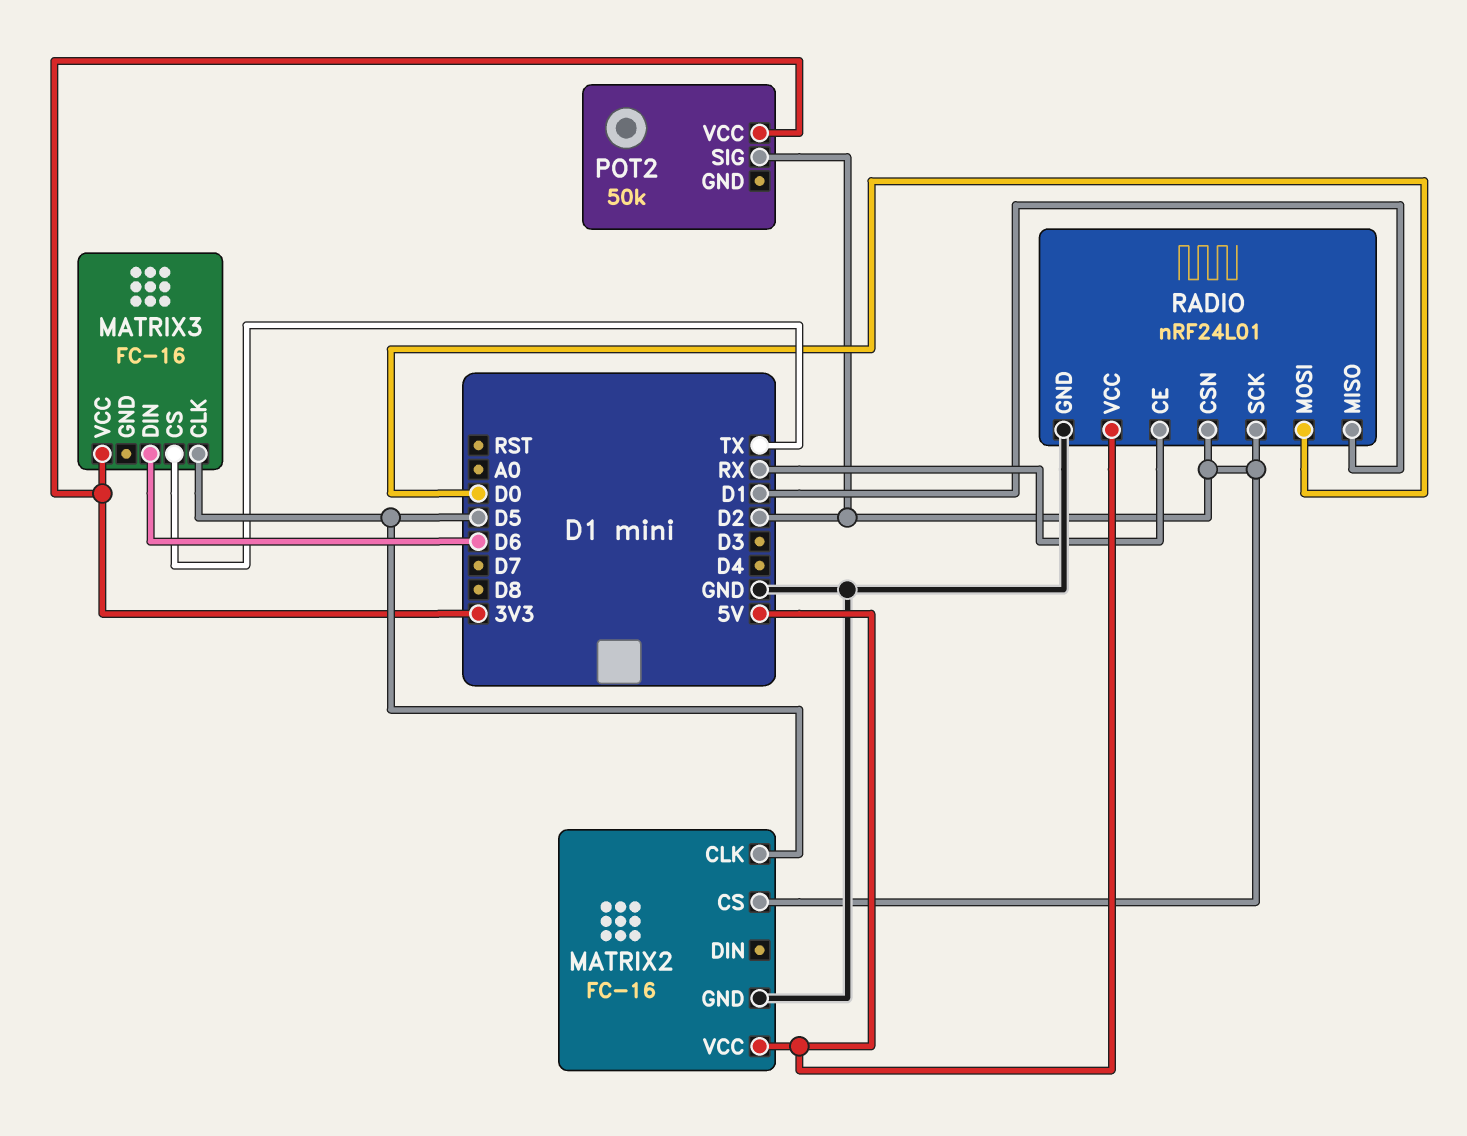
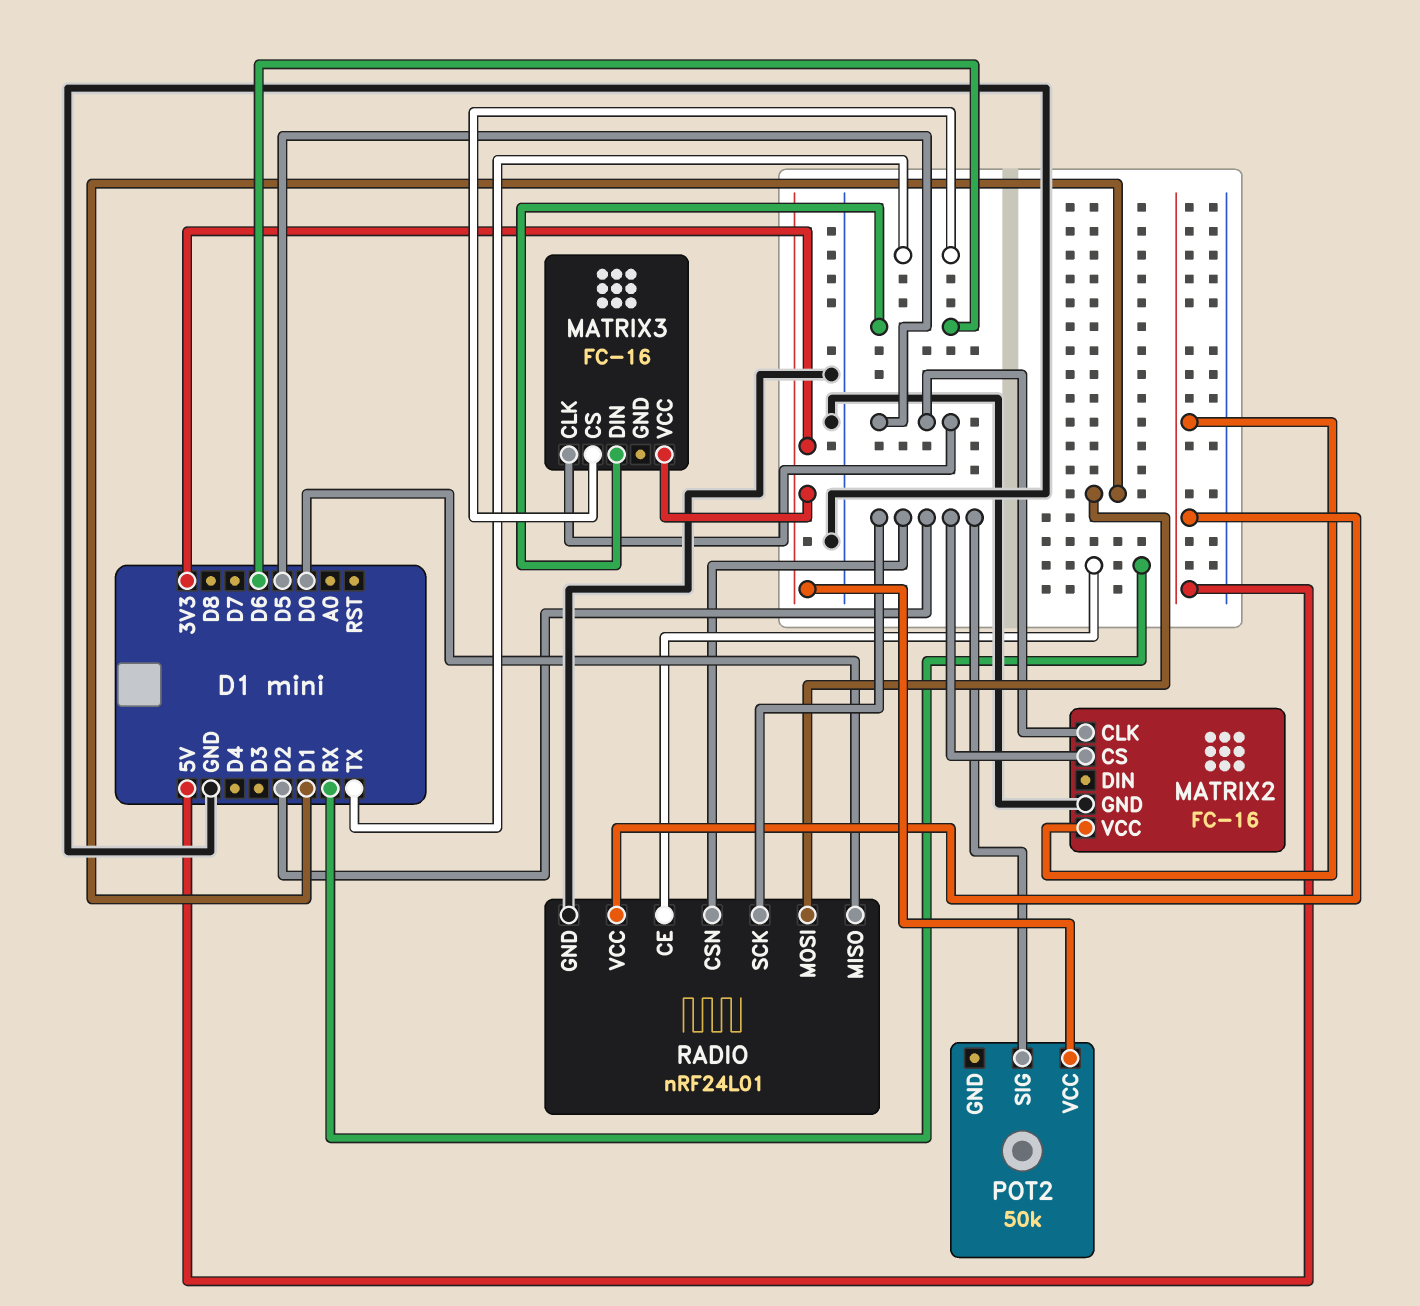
RADIO pin MISO: D1 -> D0
RADIO pin MOSI: D0 -> D1

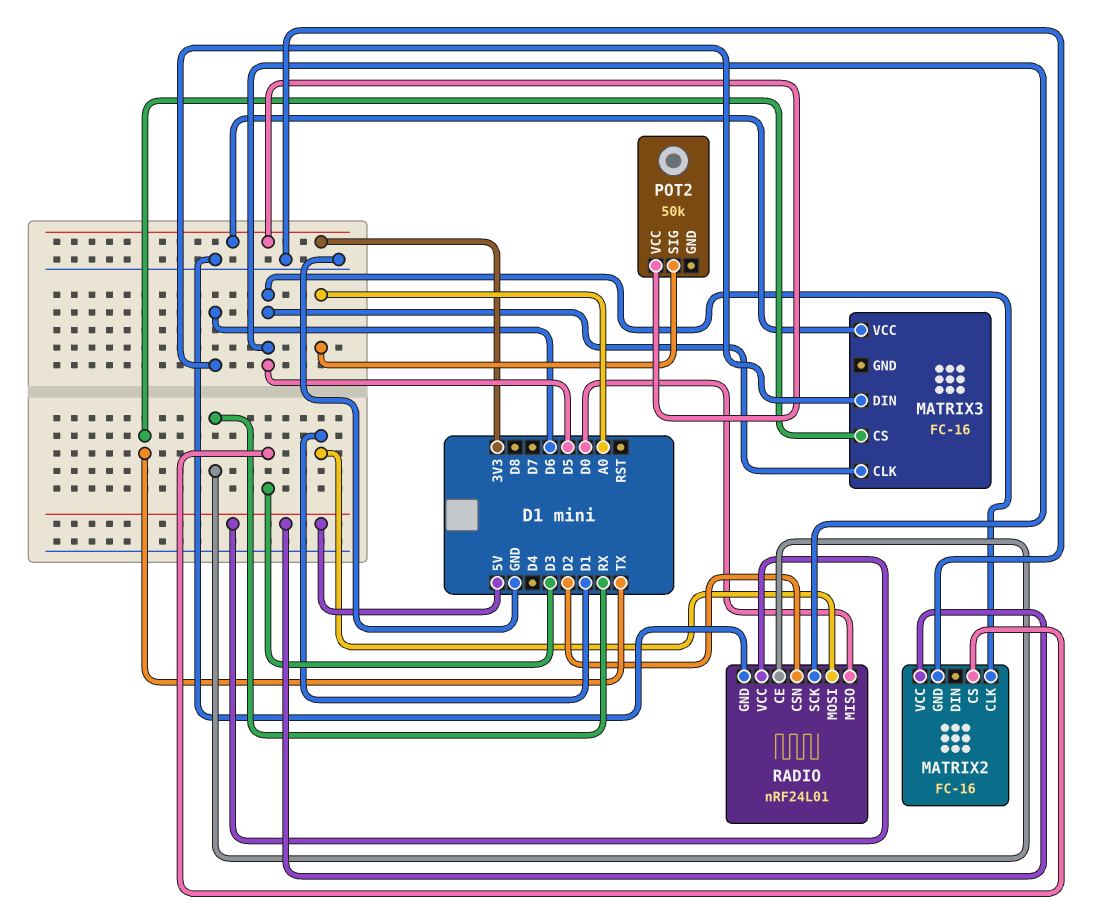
MATRIX2 pin CS: D2 -> D3
POT2 pin SIG: D2 -> A0
RADIO pin SCK: D2 -> D5

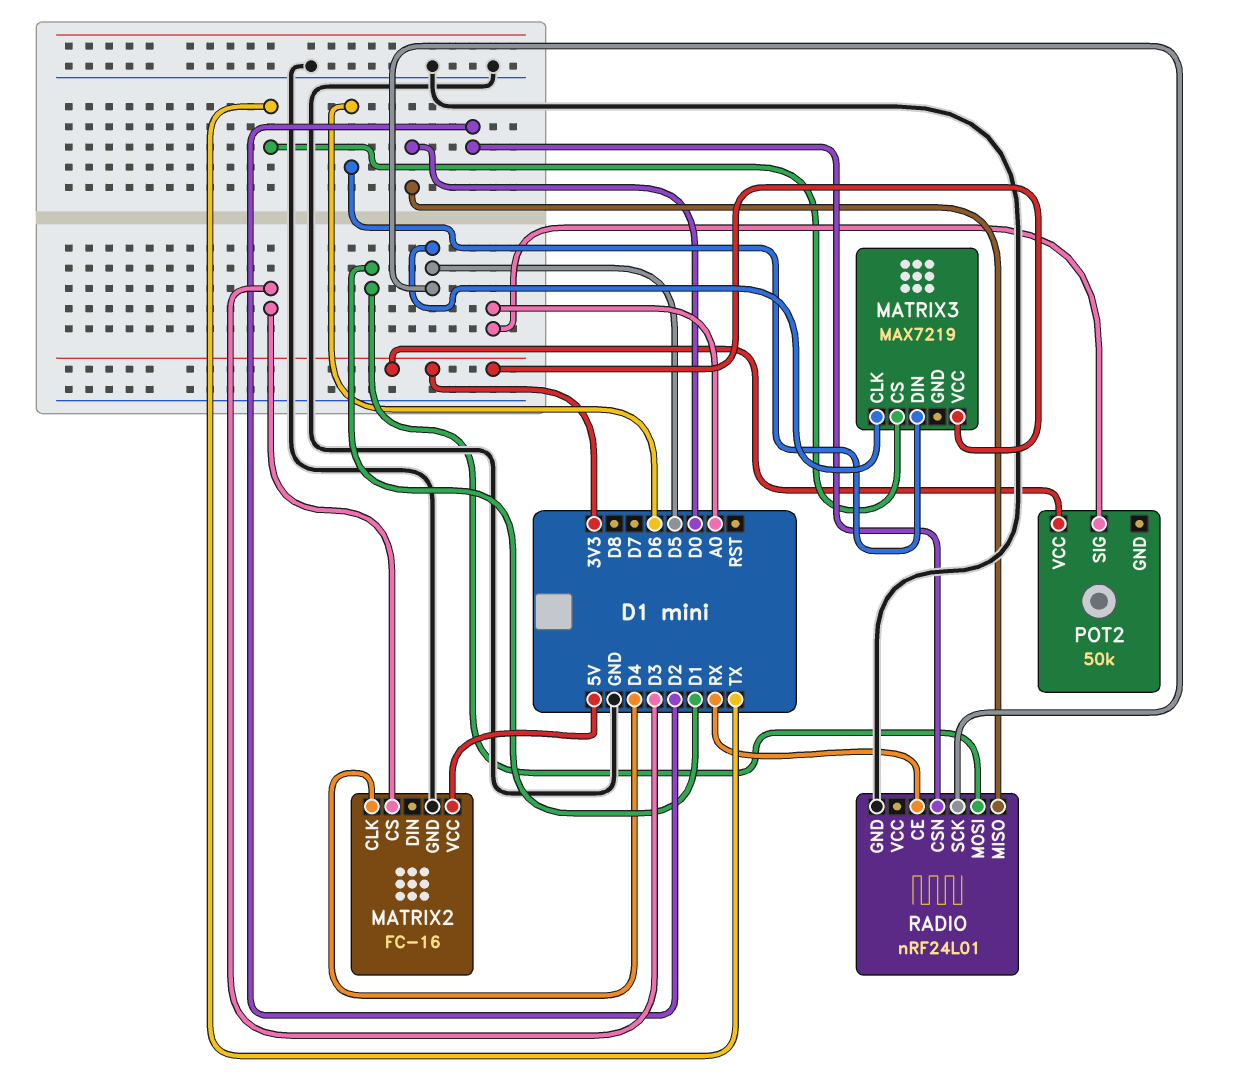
MATRIX2 pin CLK: D5 -> D4
MATRIX3: FC-16 -> MAX7219
RADIO pin VCC: 5V -> none

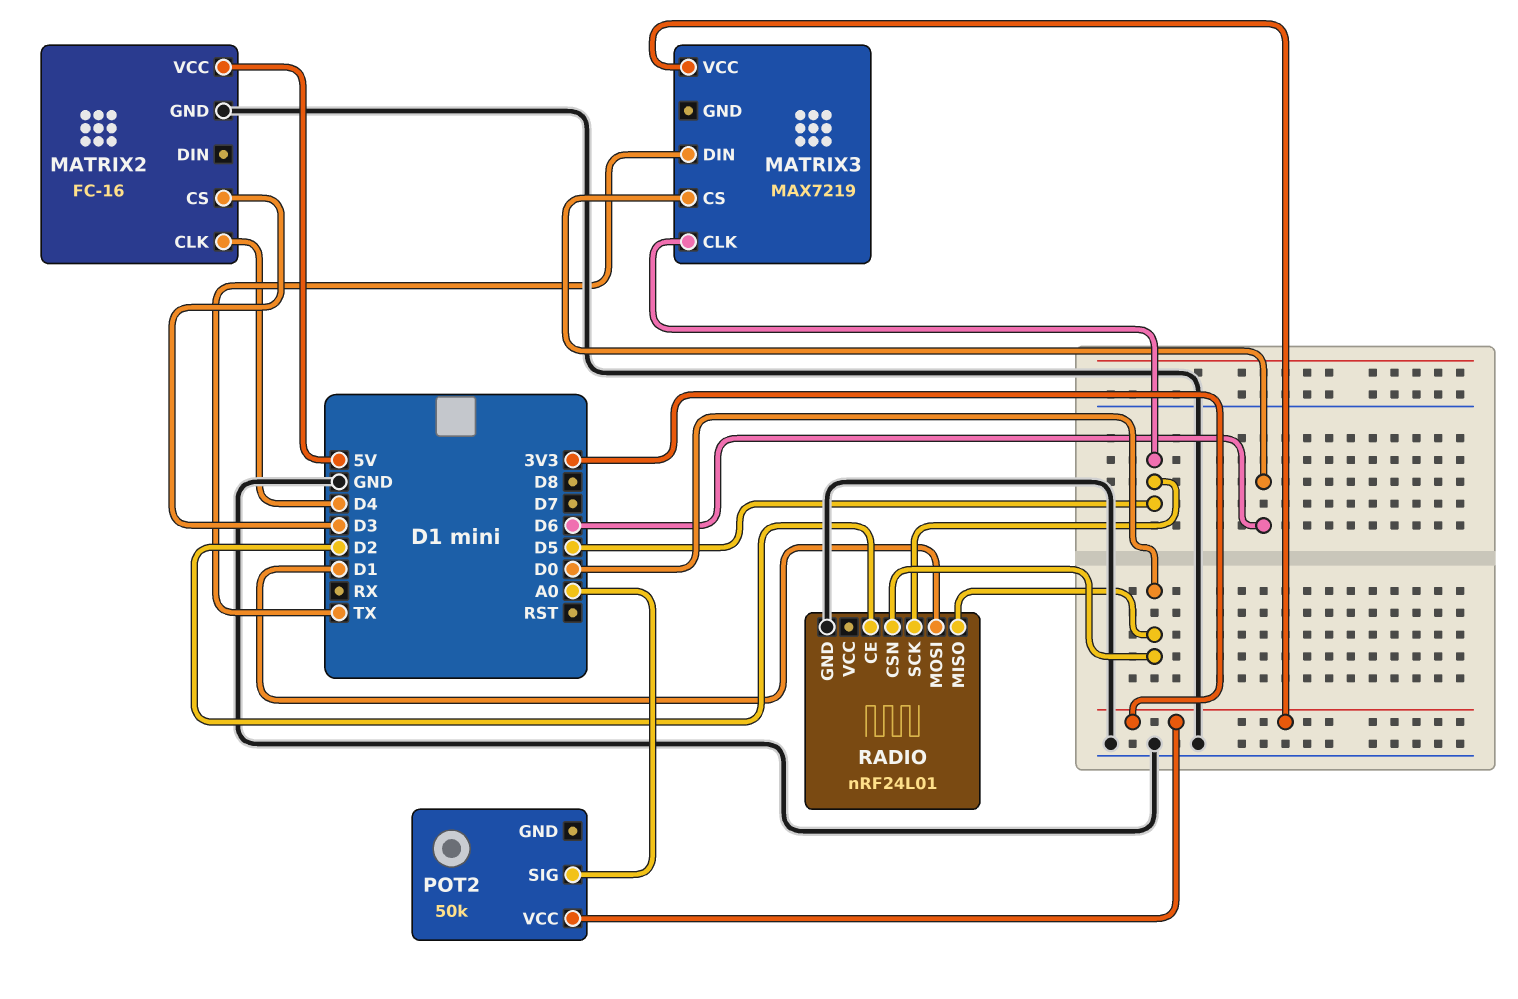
MATRIX3 pin CS: TX -> D6
MATRIX3 pin DIN: D6 -> TX
RADIO pin CE: RX -> D2
RADIO pin CSN: D2 -> D0

